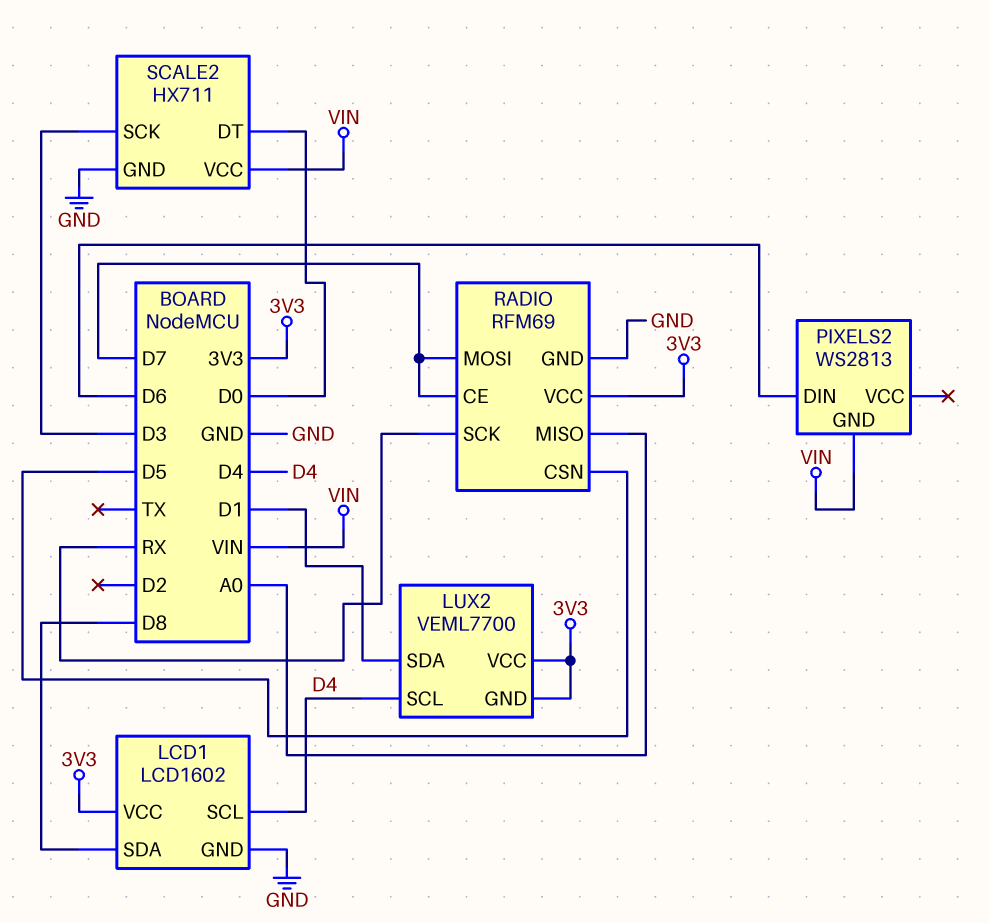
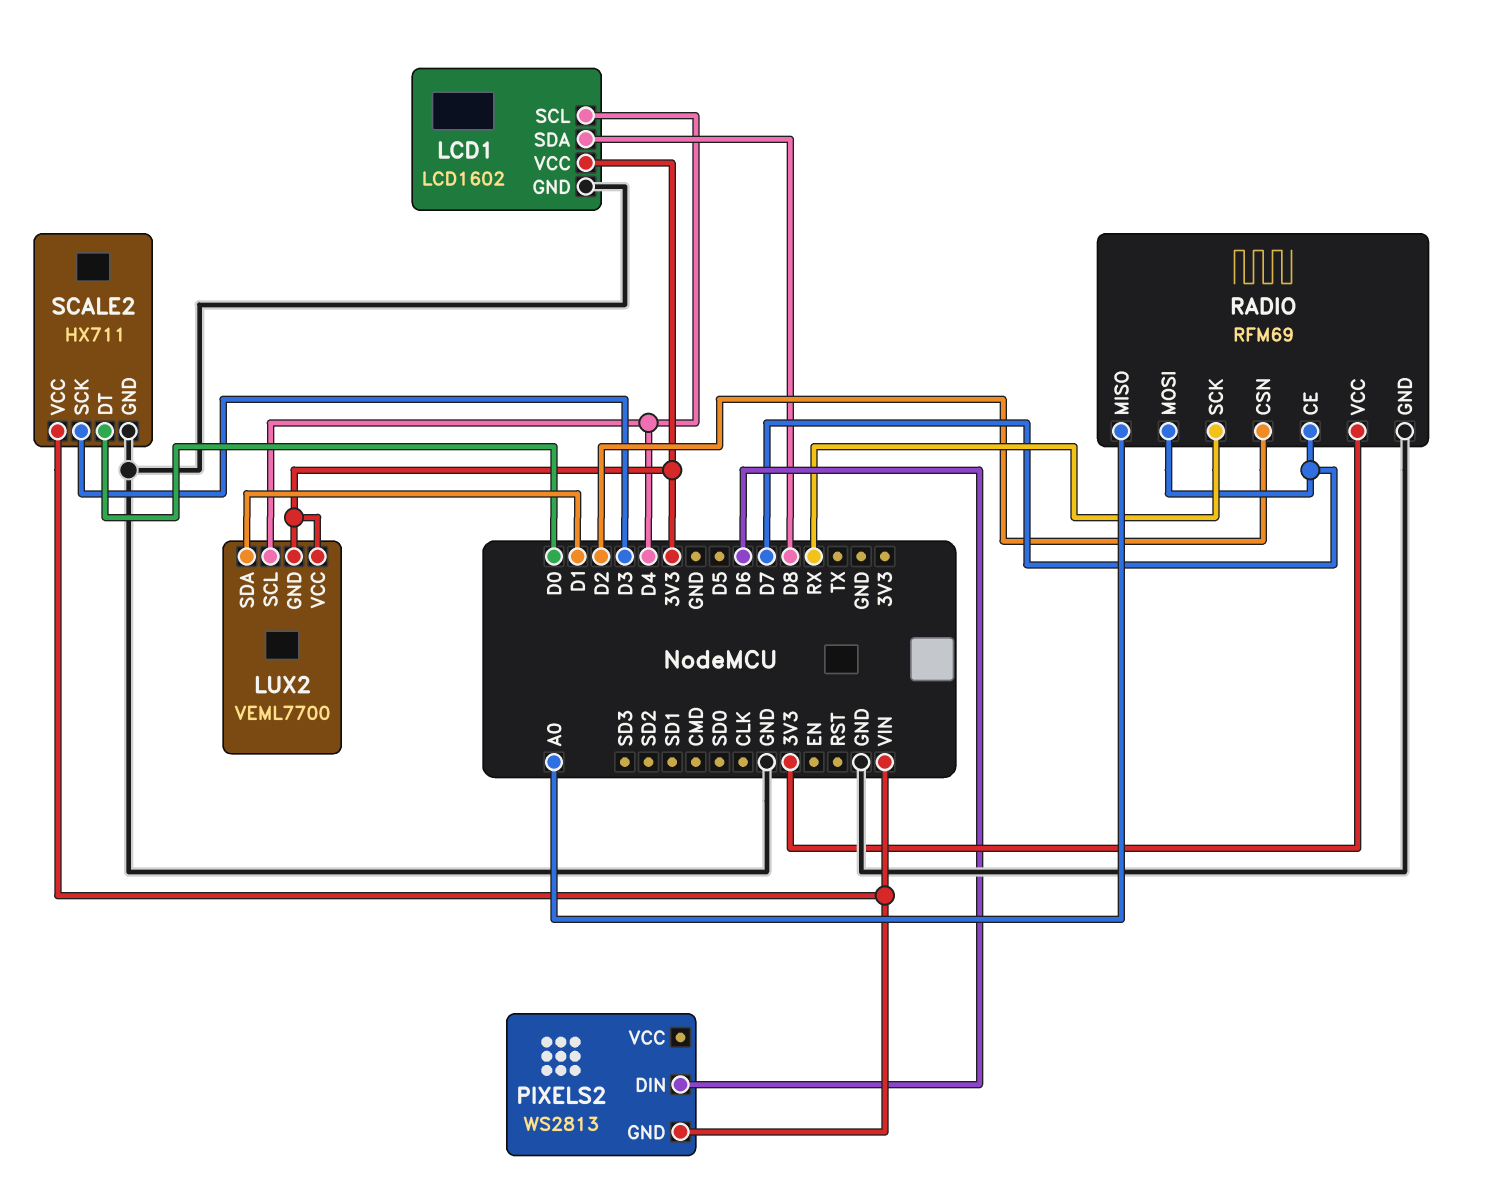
RADIO pin CSN: D5 -> D2

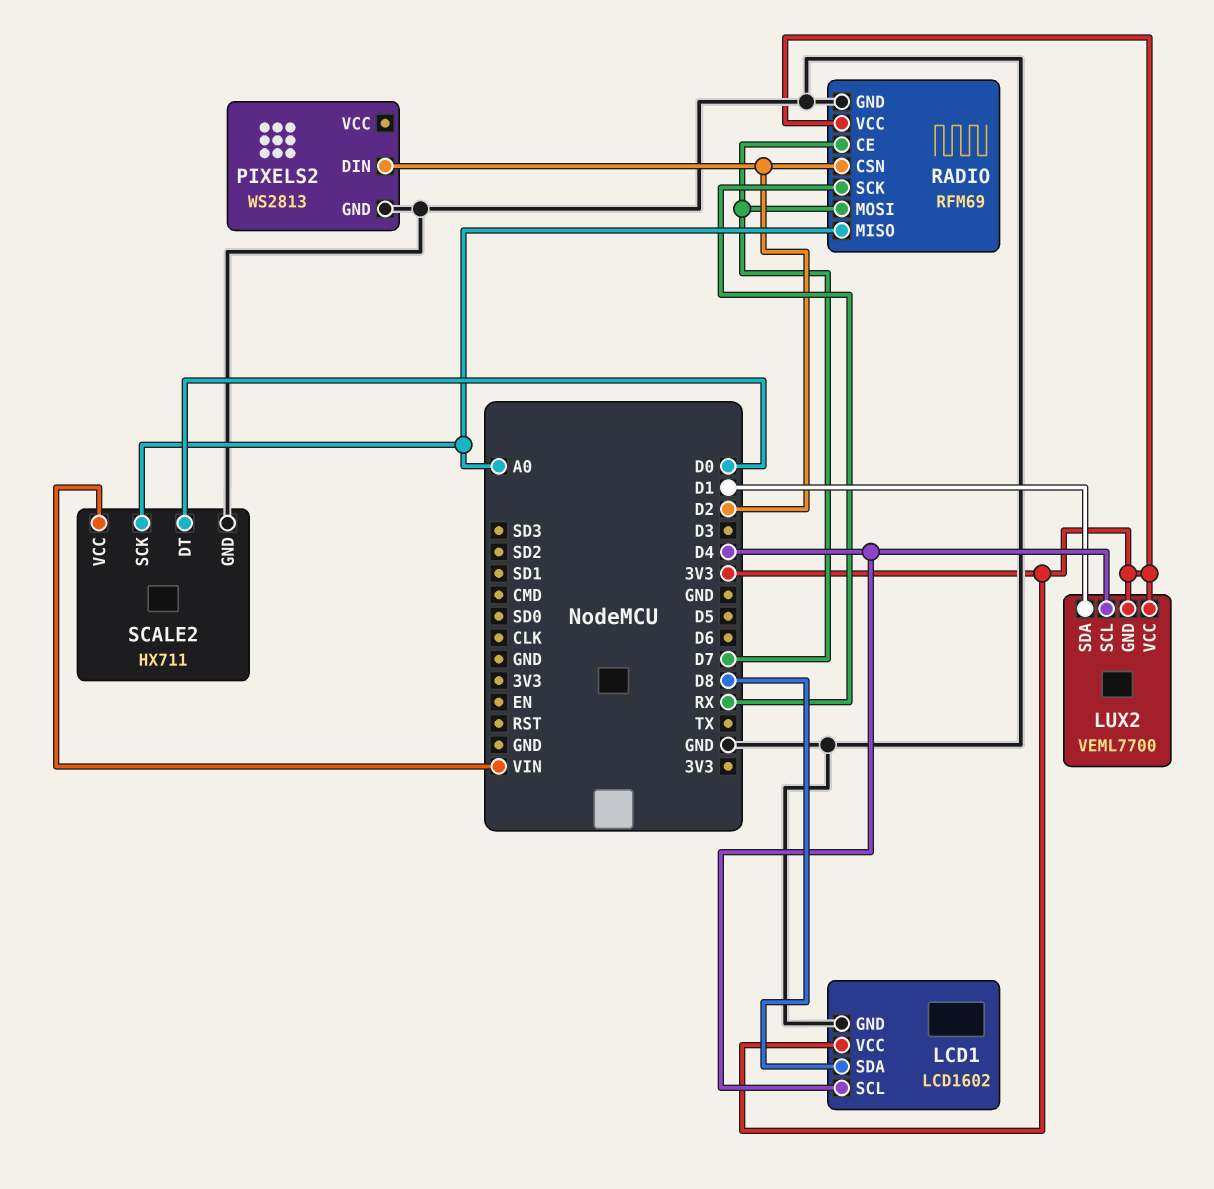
PIXELS2 pin DIN: D6 -> D2
PIXELS2 pin GND: VIN -> GND
SCALE2 pin SCK: D3 -> A0

